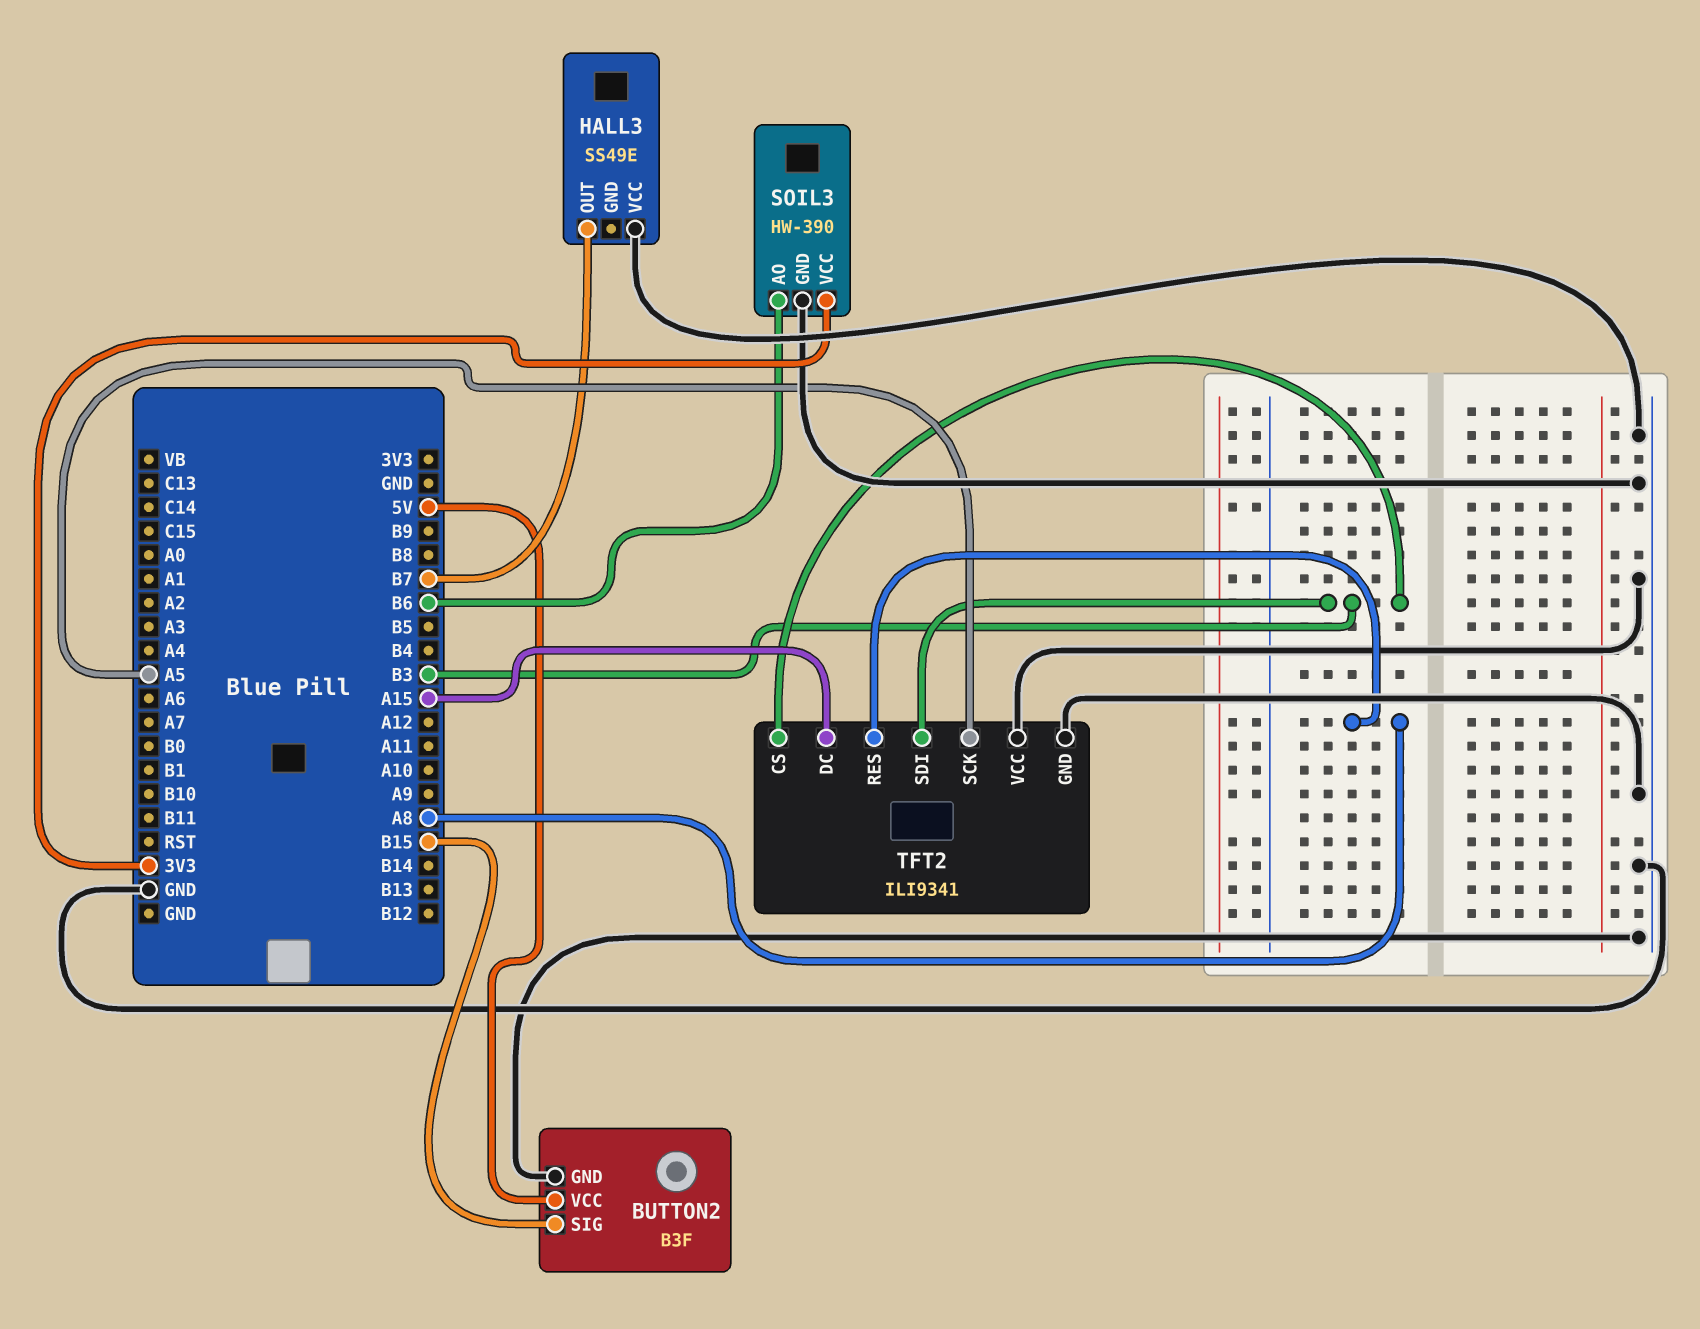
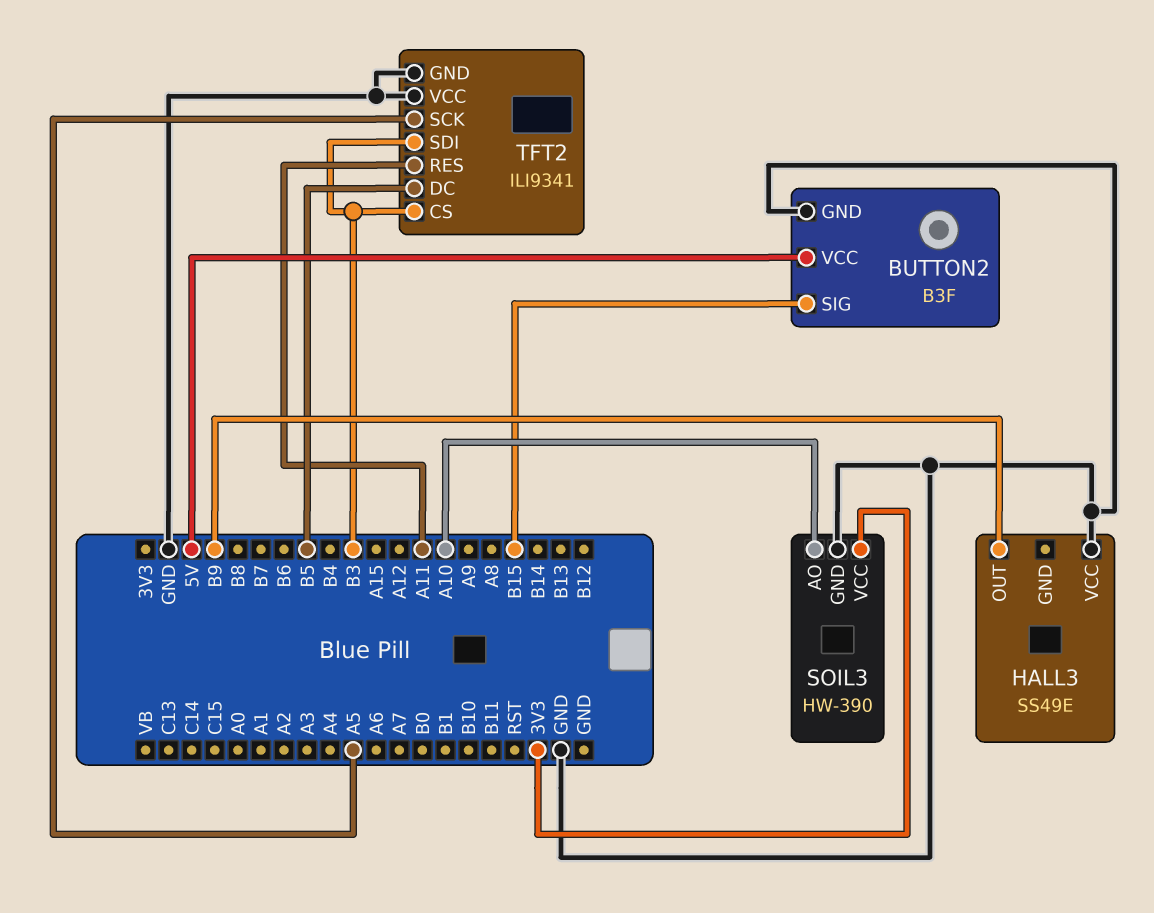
HALL3 pin OUT: B7 -> B9
SOIL3 pin AO: B6 -> A10
TFT2 pin DC: A15 -> B5
TFT2 pin RES: A8 -> A11

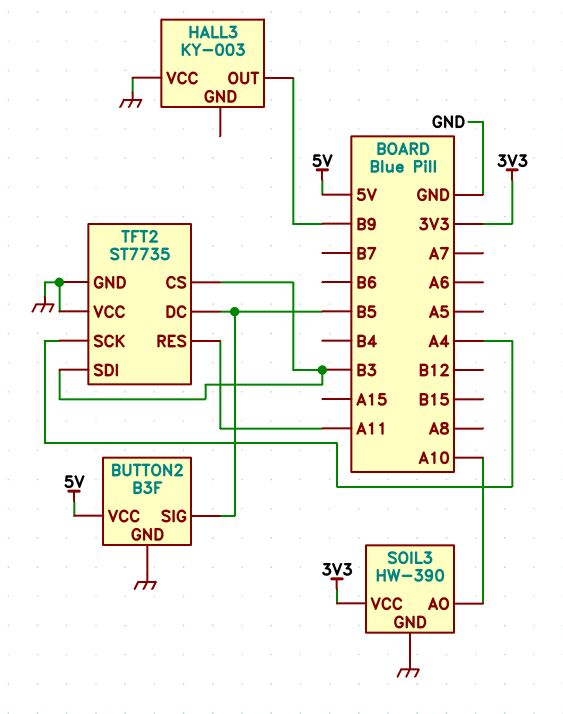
BUTTON2 pin SIG: B15 -> B5
HALL3: SS49E -> KY-003
TFT2: ILI9341 -> ST7735
TFT2 pin SCK: A5 -> A4

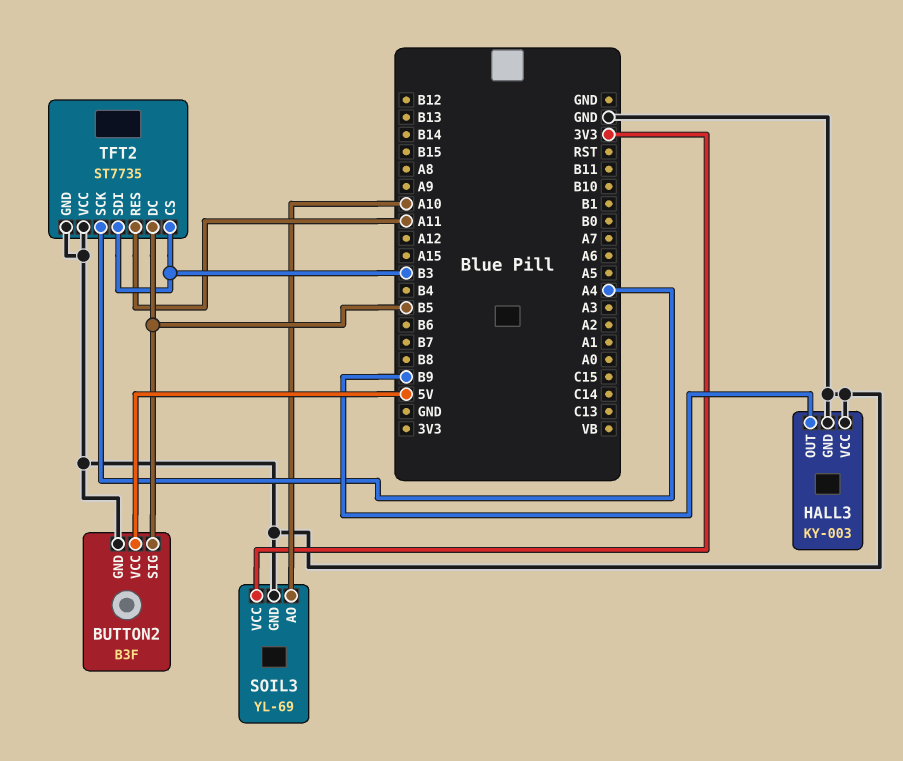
HALL3 pin GND: none -> GND
SOIL3: HW-390 -> YL-69

